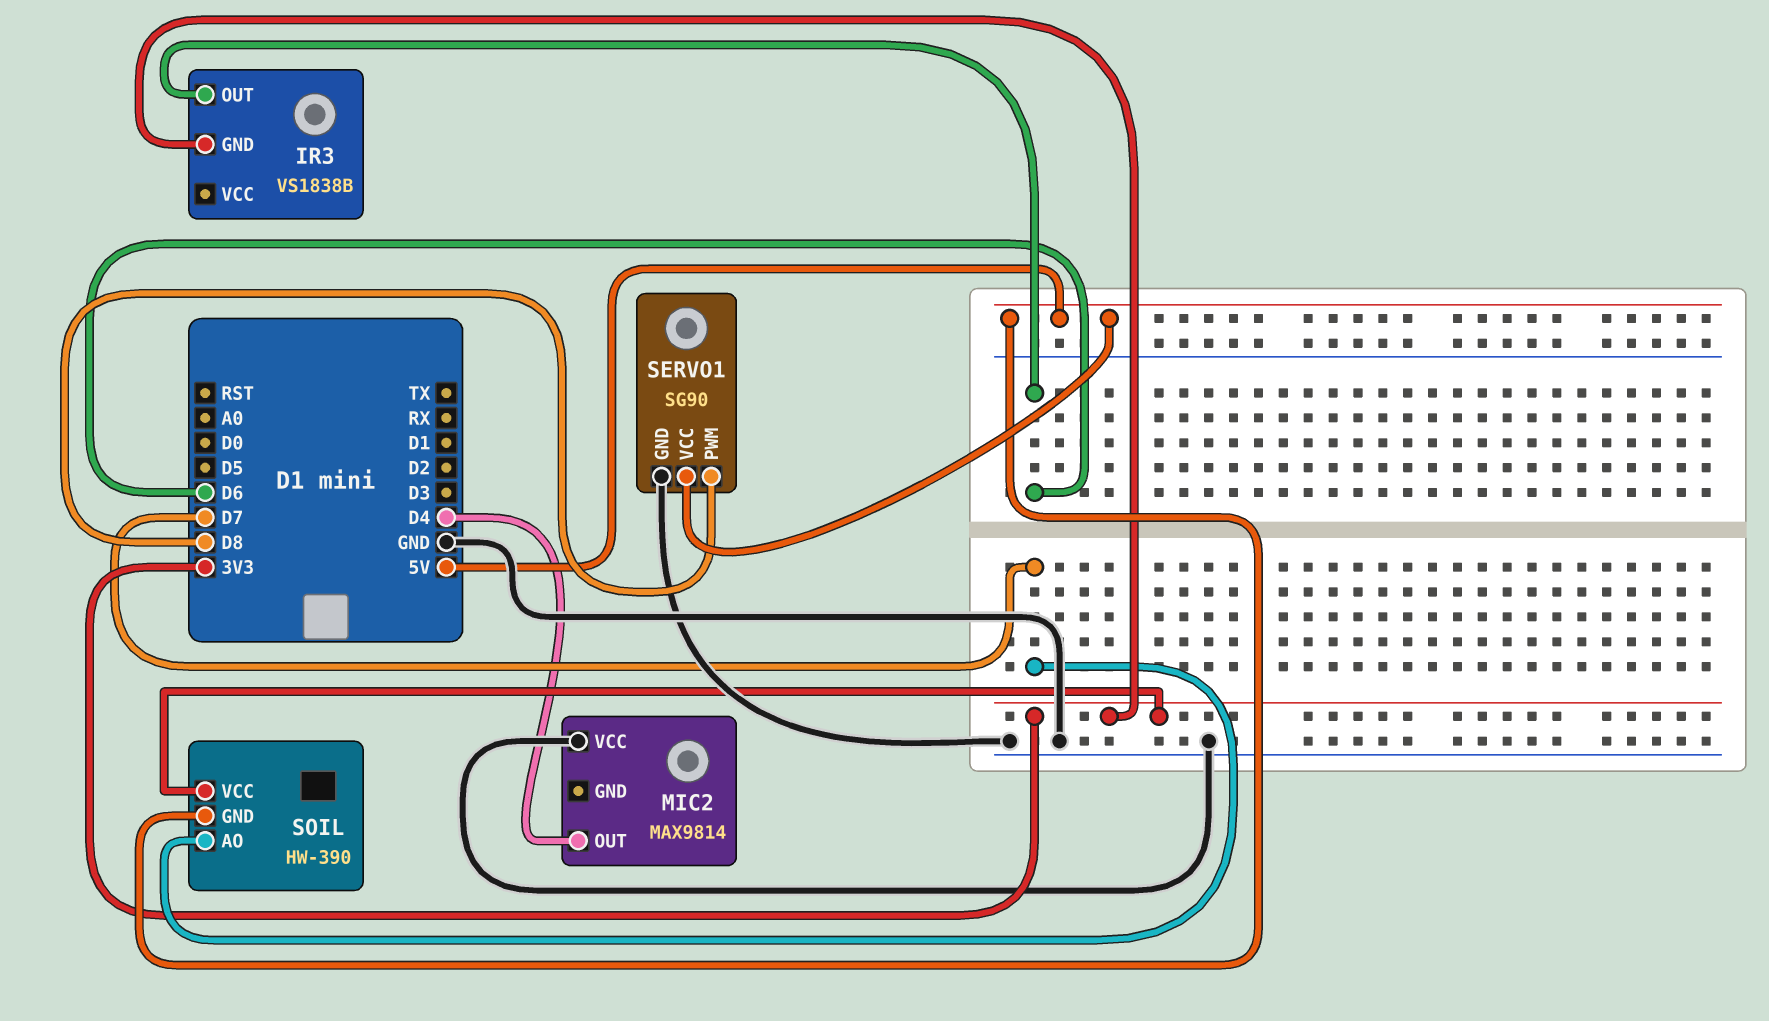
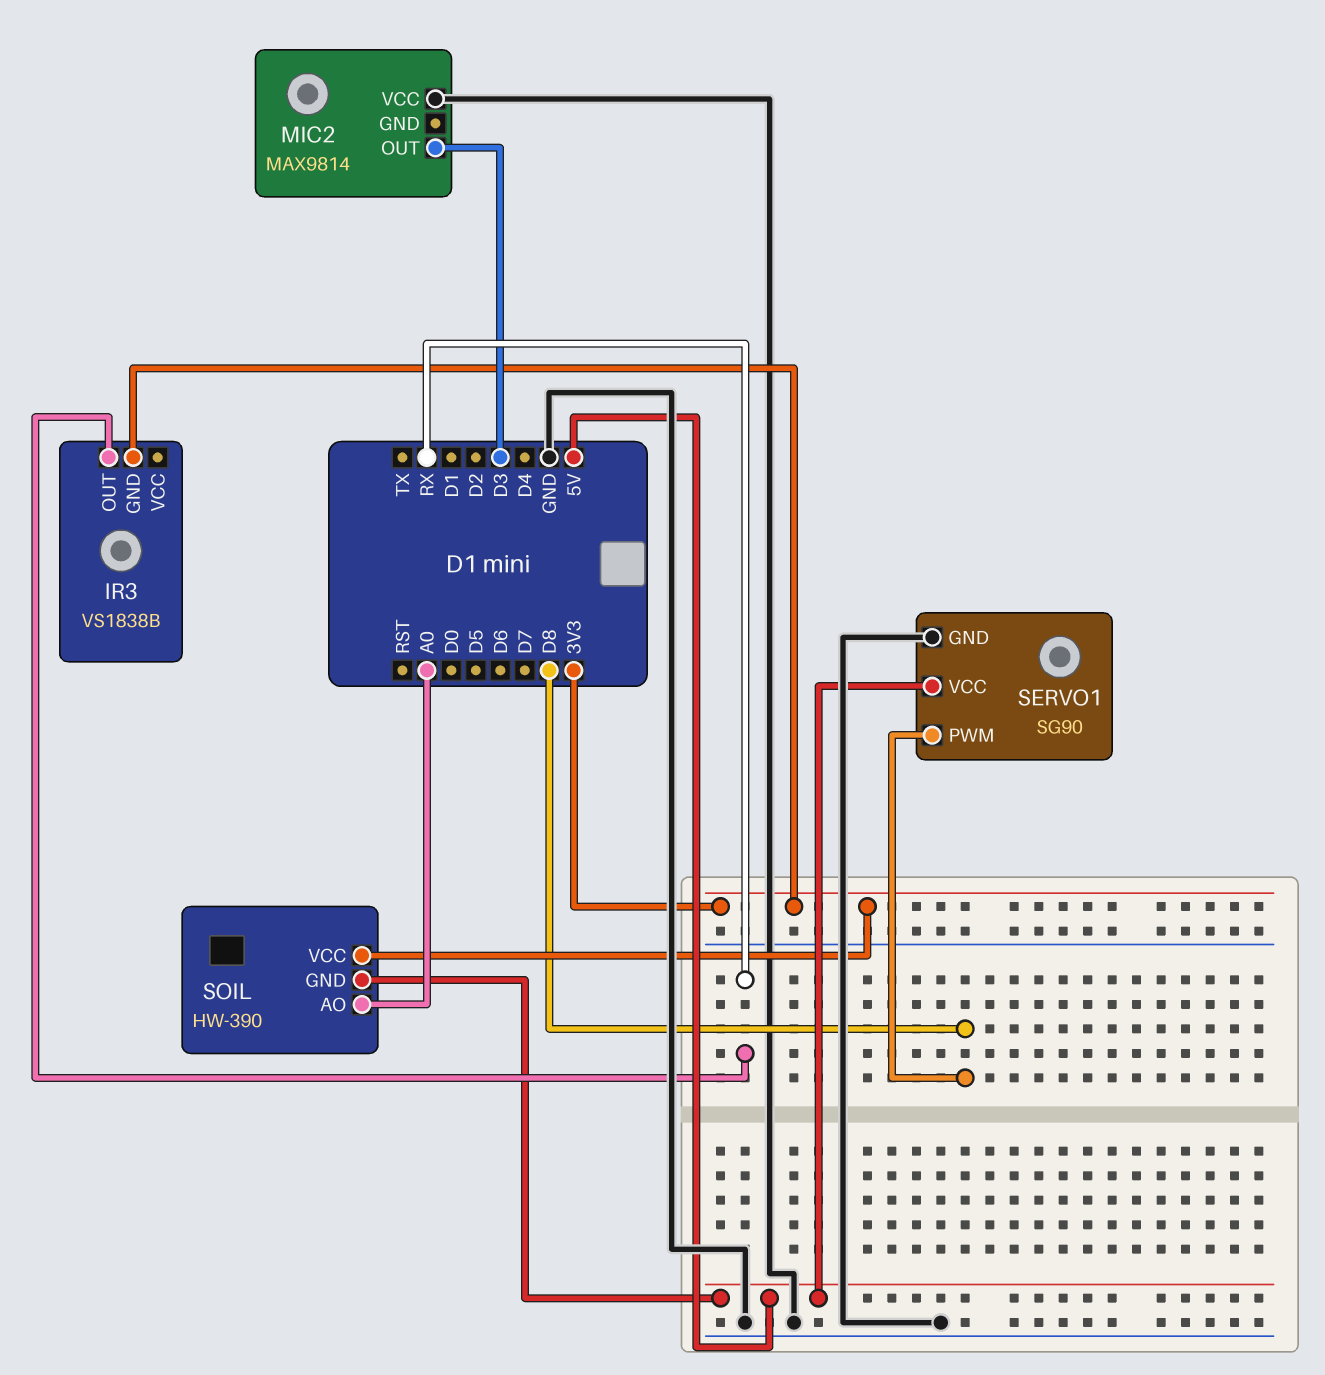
IR3 pin OUT: D6 -> RX
MIC2 pin OUT: D4 -> D3
SOIL pin AO: D7 -> A0

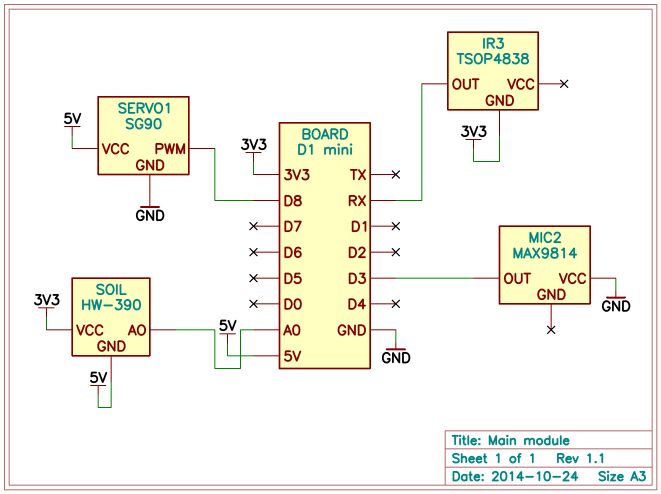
IR3: VS1838B -> TSOP4838

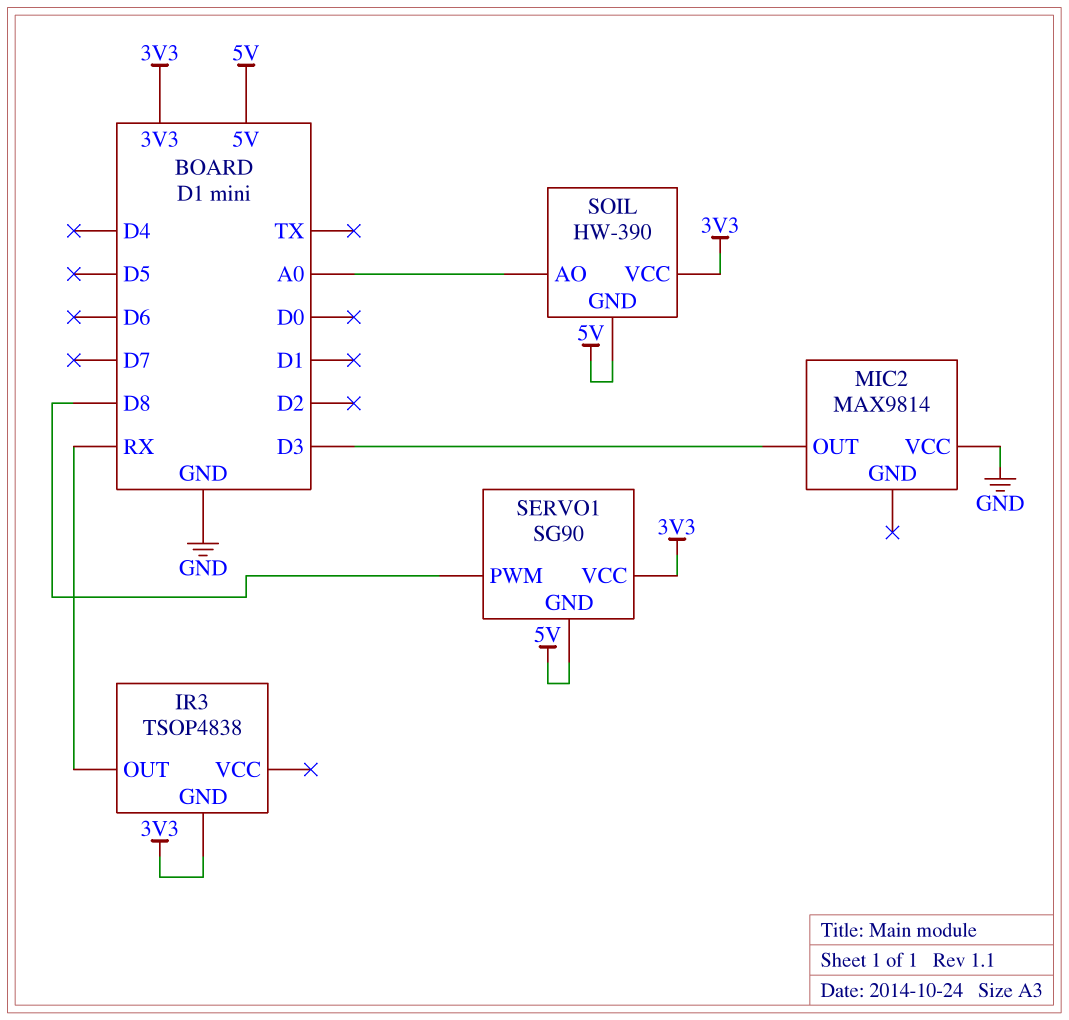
SERVO1 pin GND: GND -> 5V
SERVO1 pin VCC: 5V -> 3V3

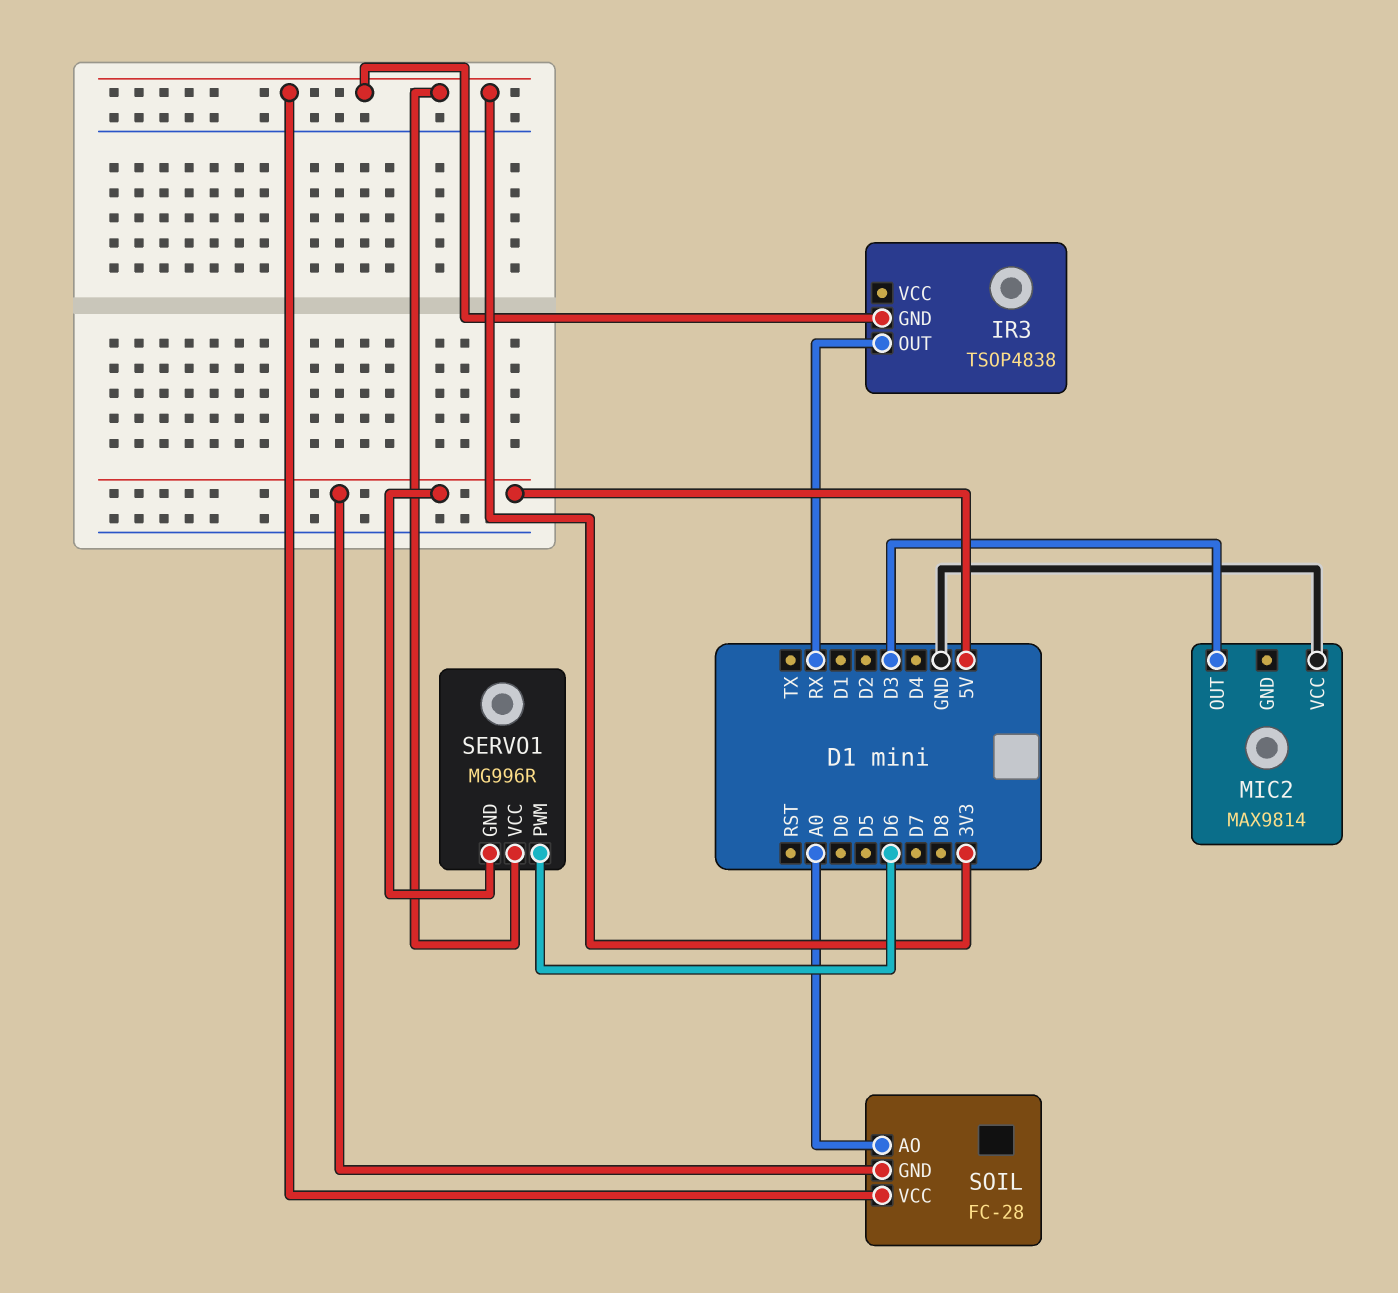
SERVO1: SG90 -> MG996R
SERVO1 pin PWM: D8 -> D6
SOIL: HW-390 -> FC-28

